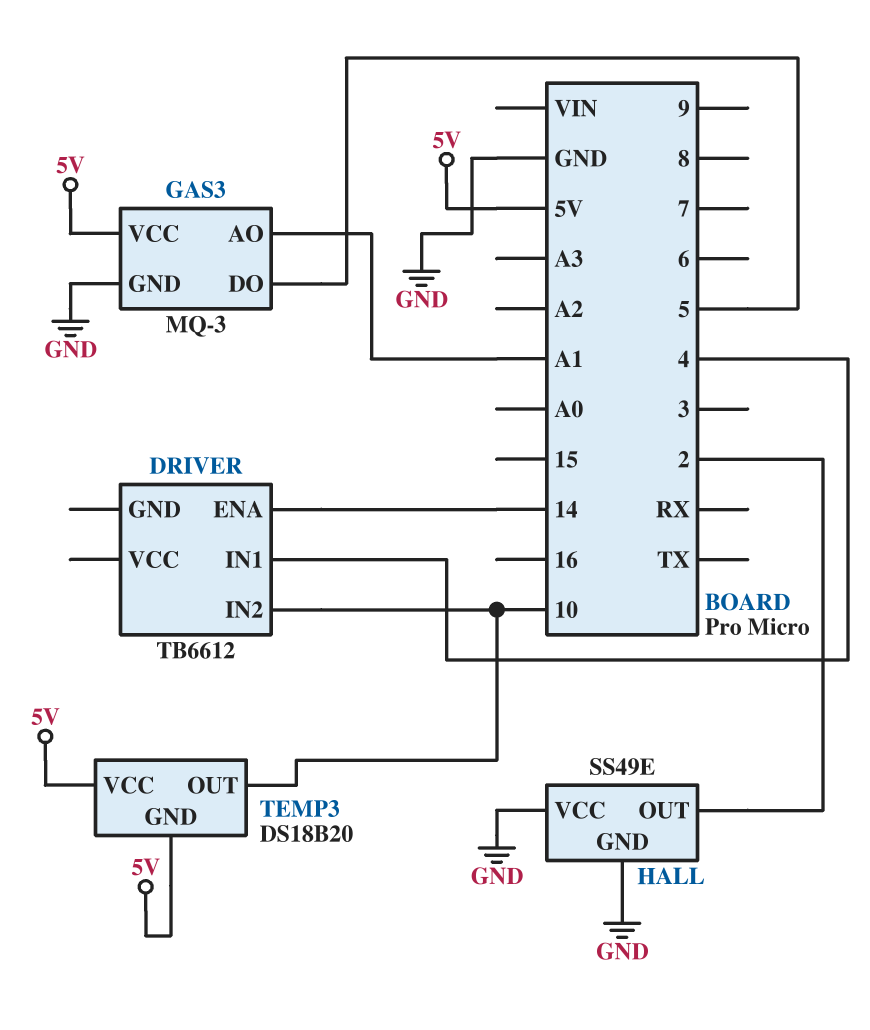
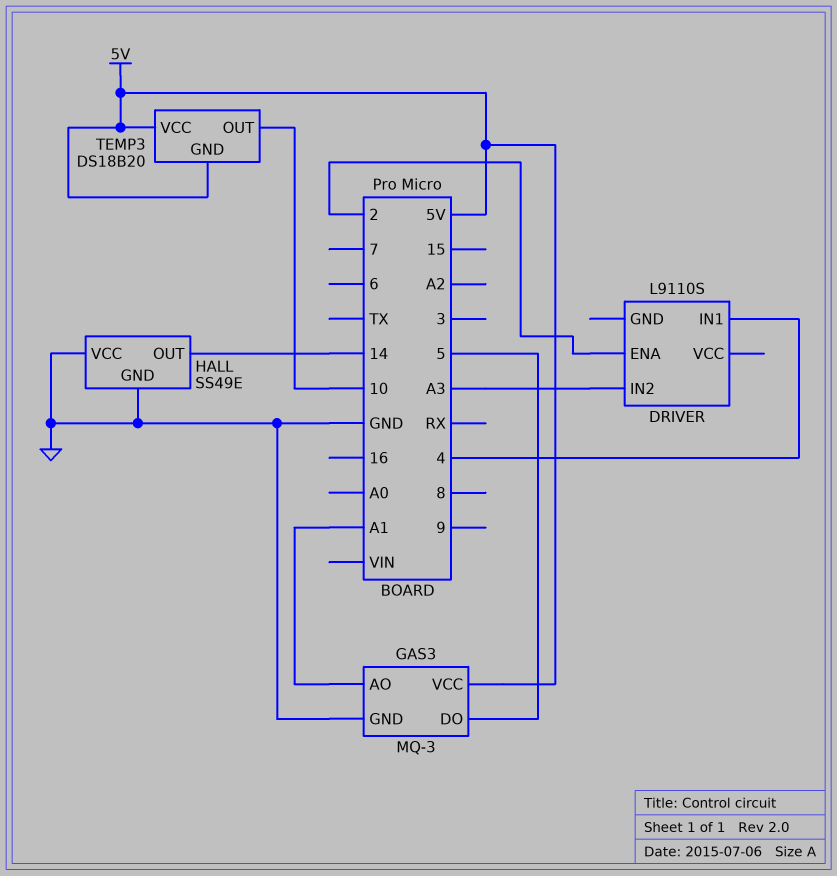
DRIVER: TB6612 -> L9110S
DRIVER pin ENA: 14 -> 2
DRIVER pin IN2: 10 -> A3
HALL pin OUT: 2 -> 14

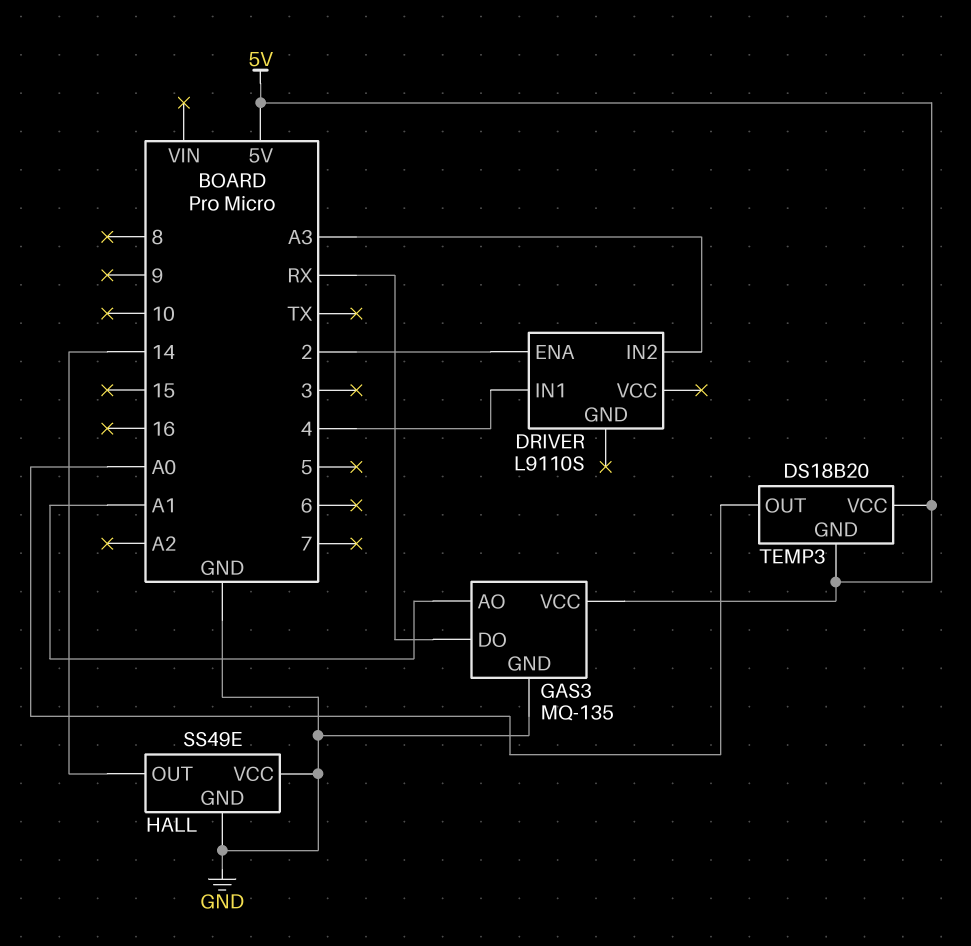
GAS3: MQ-3 -> MQ-135
GAS3 pin DO: 5 -> RX
TEMP3 pin OUT: 10 -> A0

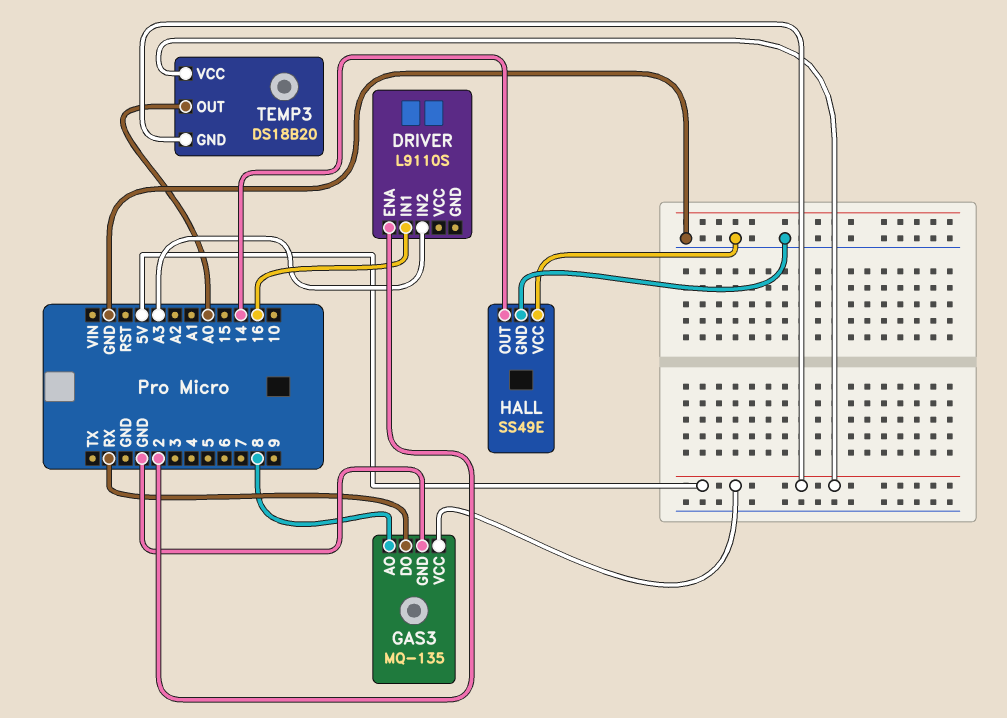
DRIVER pin IN1: 4 -> 16
GAS3 pin AO: A1 -> 8

